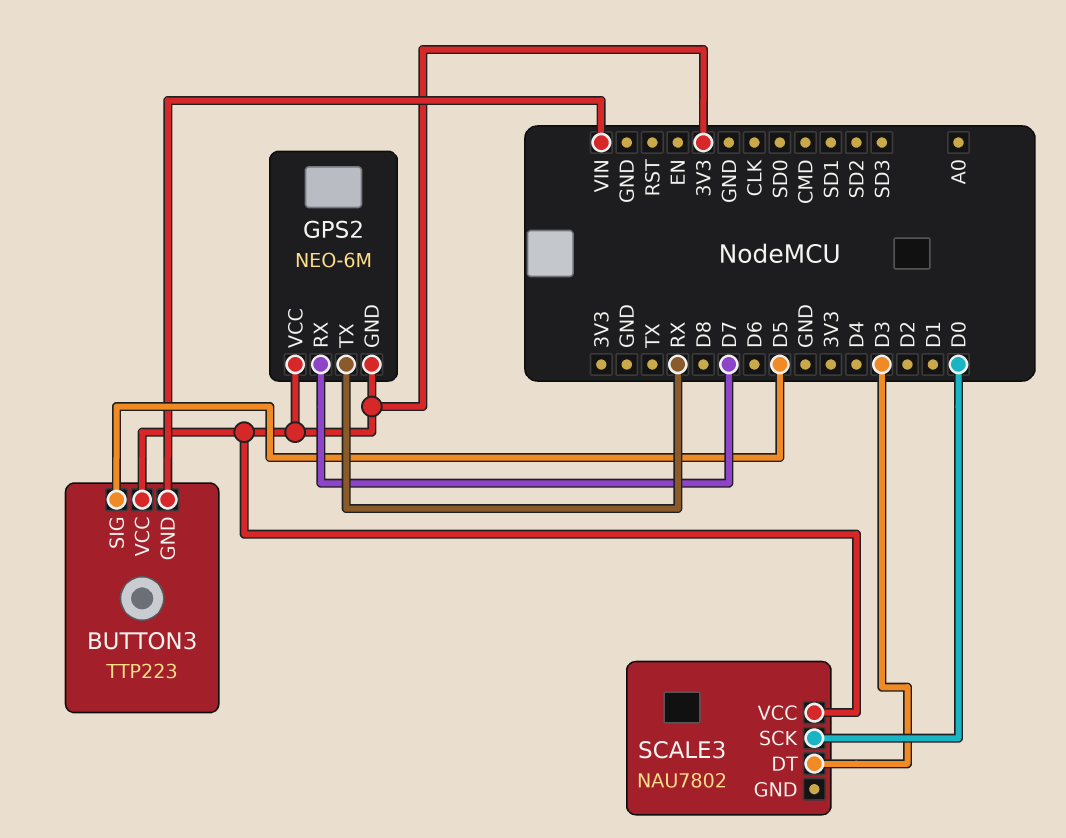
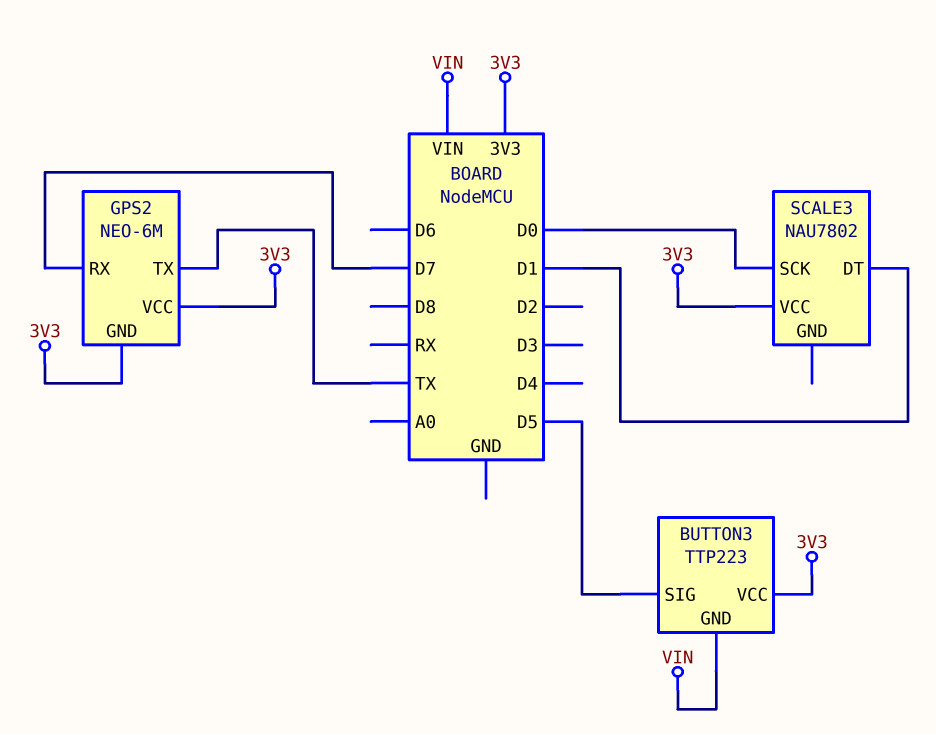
GPS2 pin TX: RX -> TX
SCALE3 pin DT: D3 -> D1

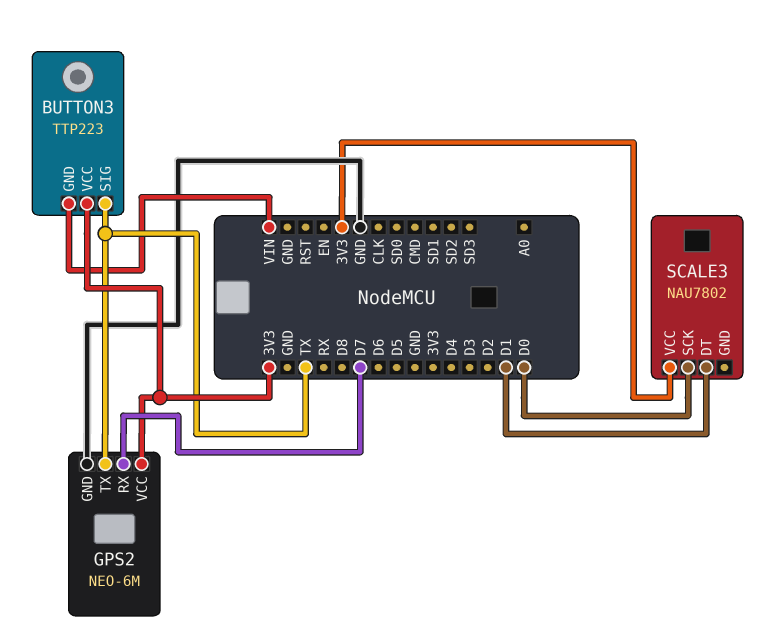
BUTTON3 pin SIG: D5 -> TX
GPS2 pin GND: 3V3 -> GND

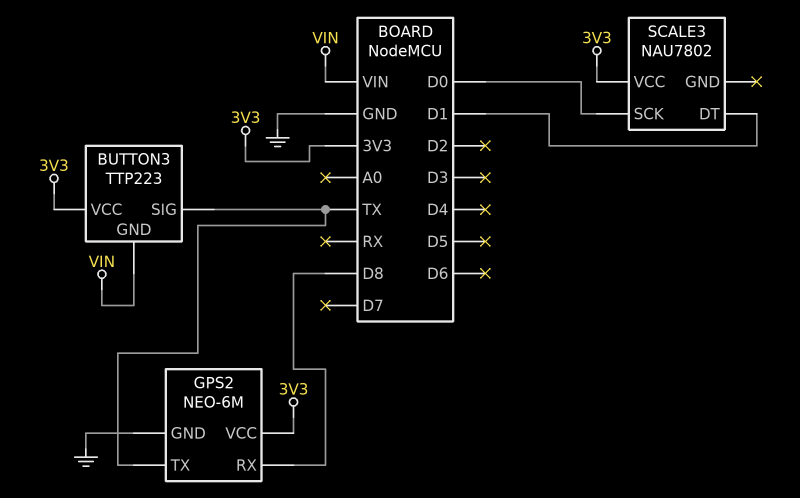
GPS2 pin RX: D7 -> D8

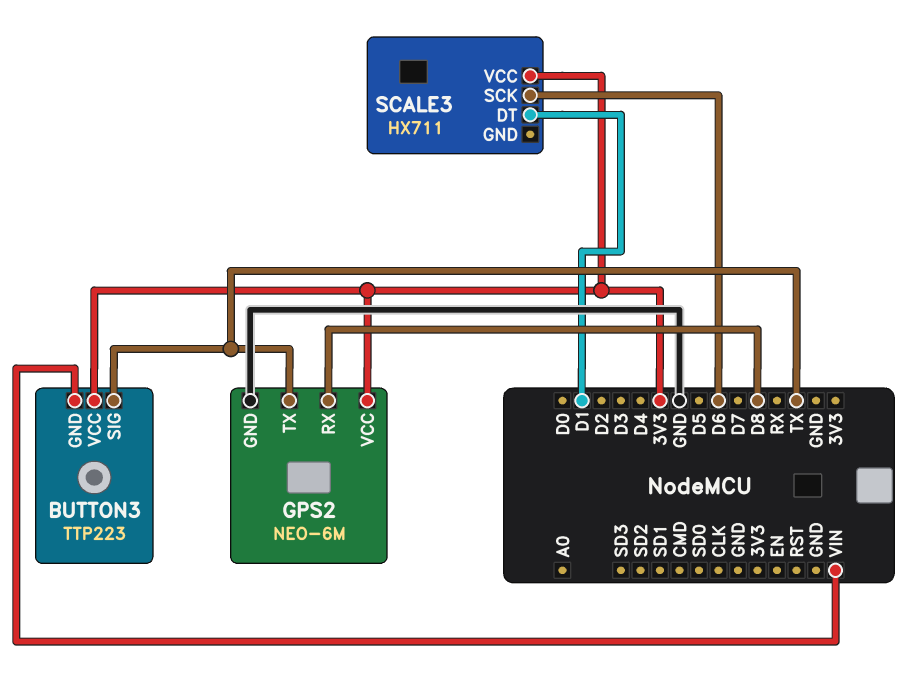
SCALE3: NAU7802 -> HX711
SCALE3 pin SCK: D0 -> D6

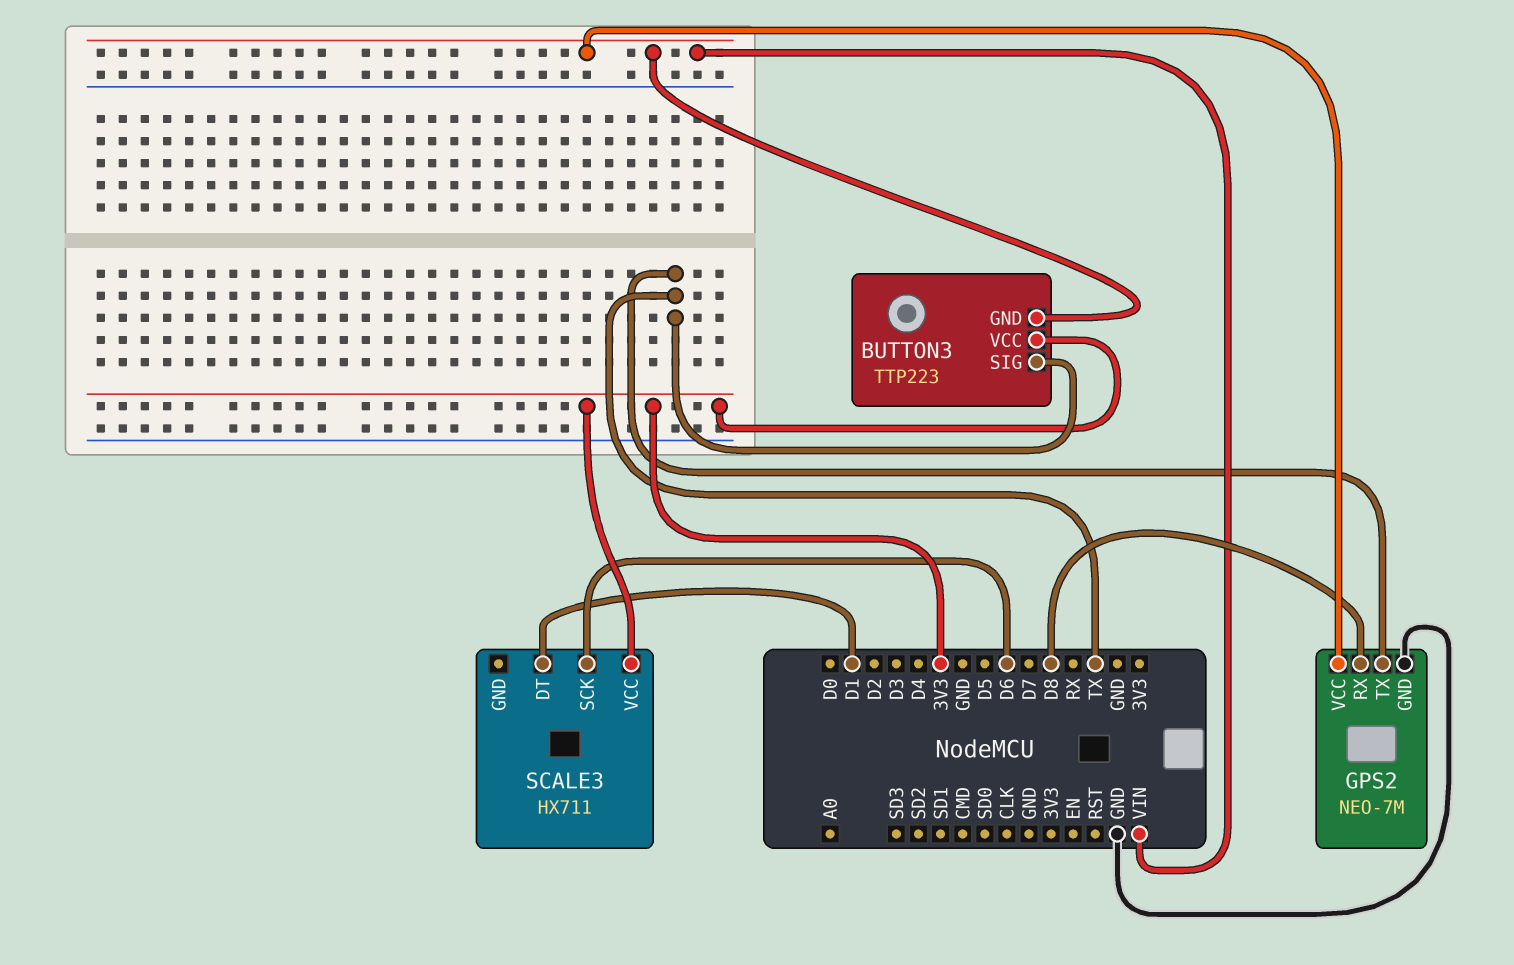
GPS2: NEO-6M -> NEO-7M
GPS2 pin VCC: 3V3 -> VIN

